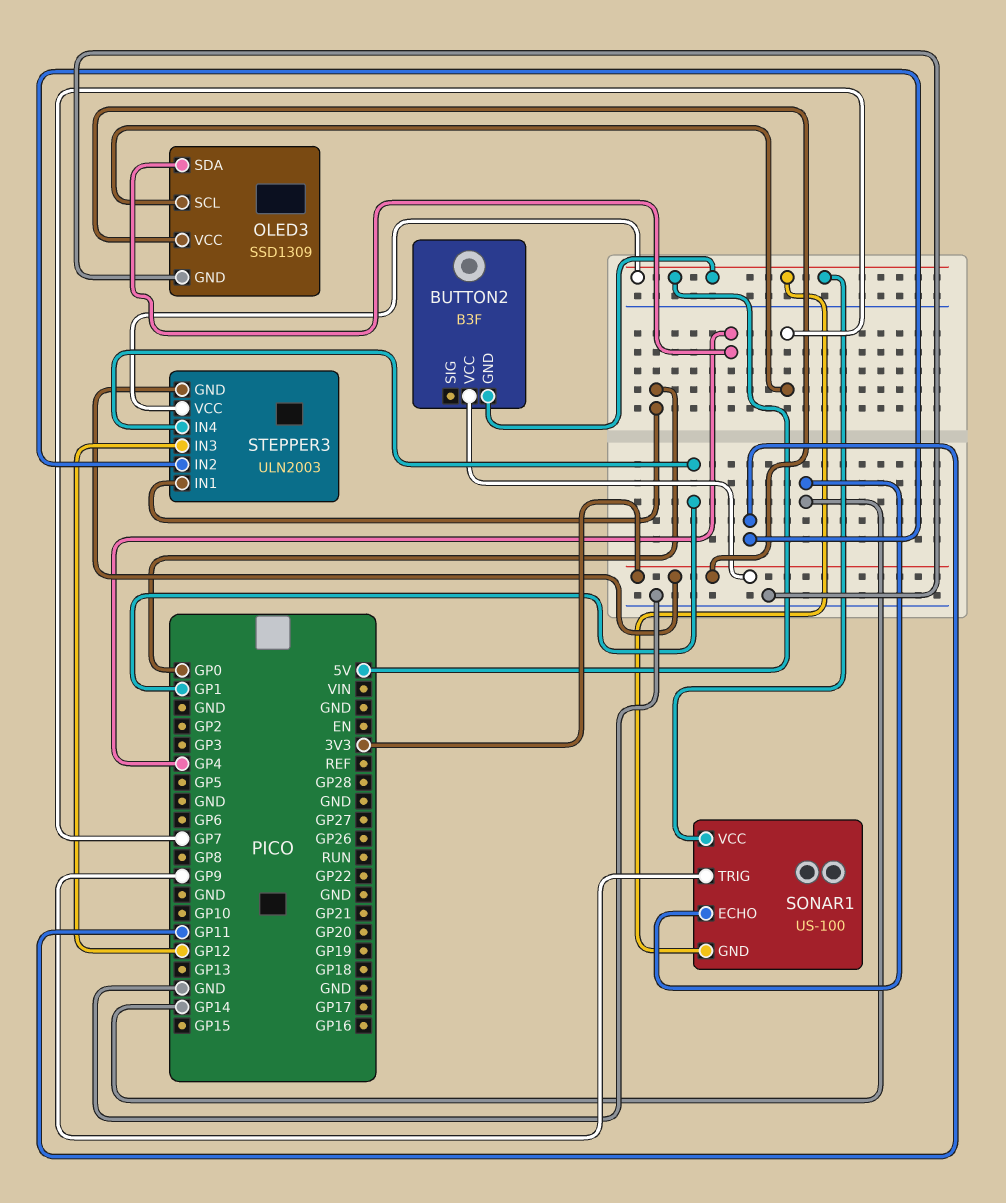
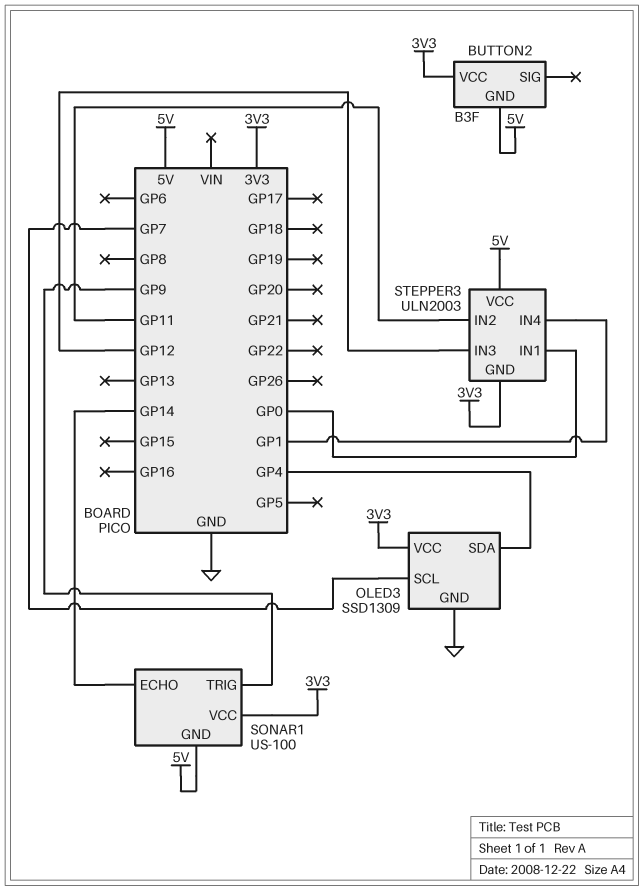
SONAR1 pin VCC: 5V -> 3V3

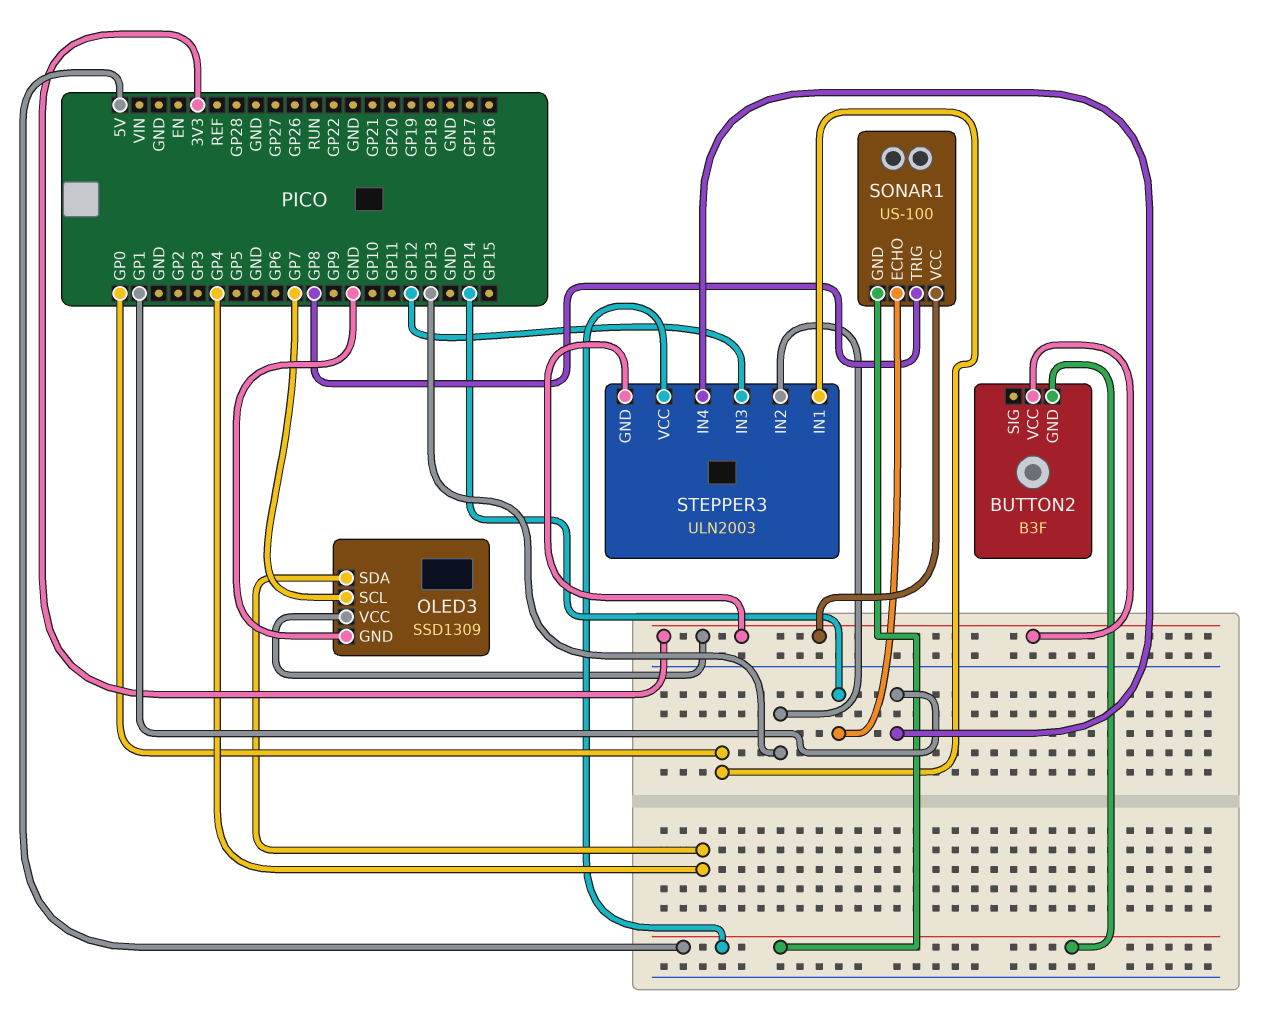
SONAR1 pin TRIG: GP9 -> GP8
STEPPER3 pin IN2: GP11 -> GP13

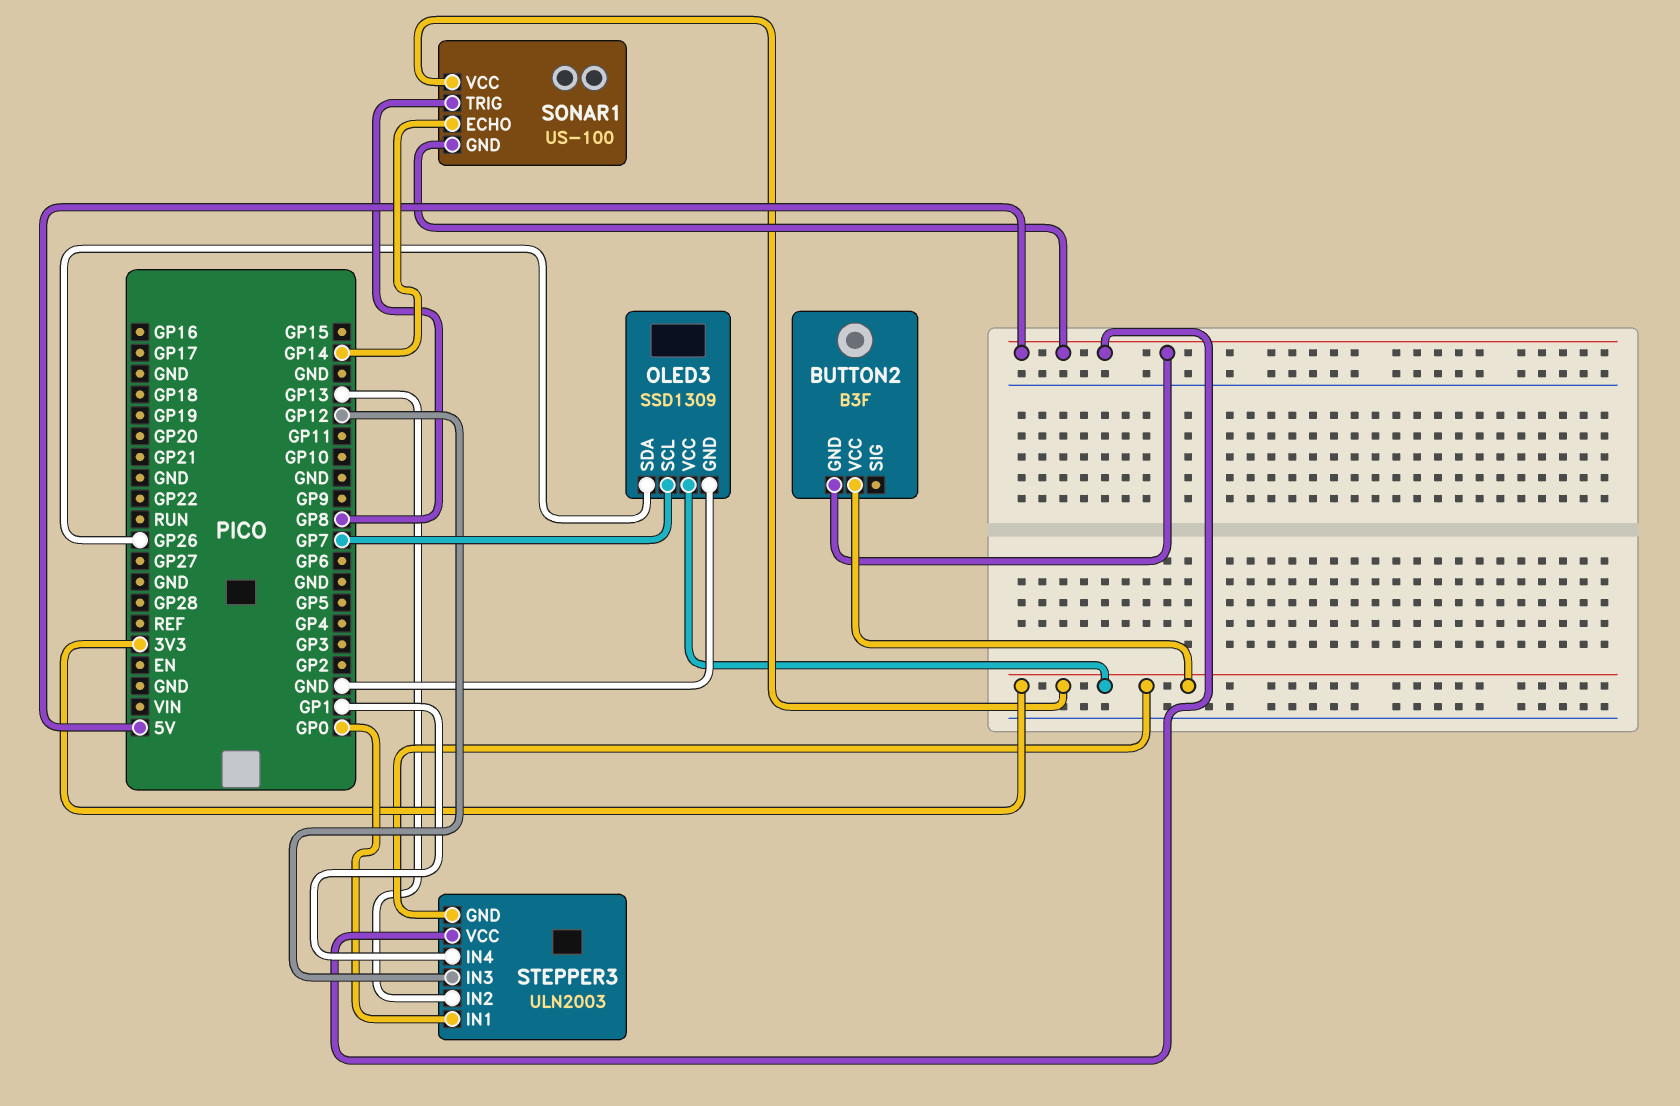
OLED3 pin SDA: GP4 -> GP26

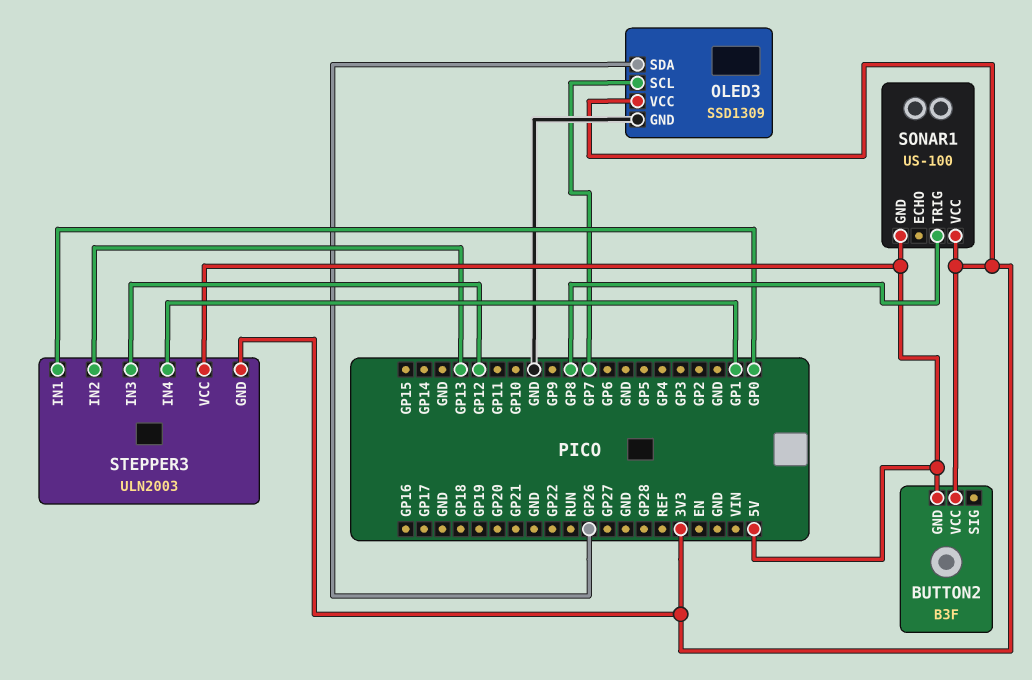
SONAR1 pin ECHO: GP14 -> none

